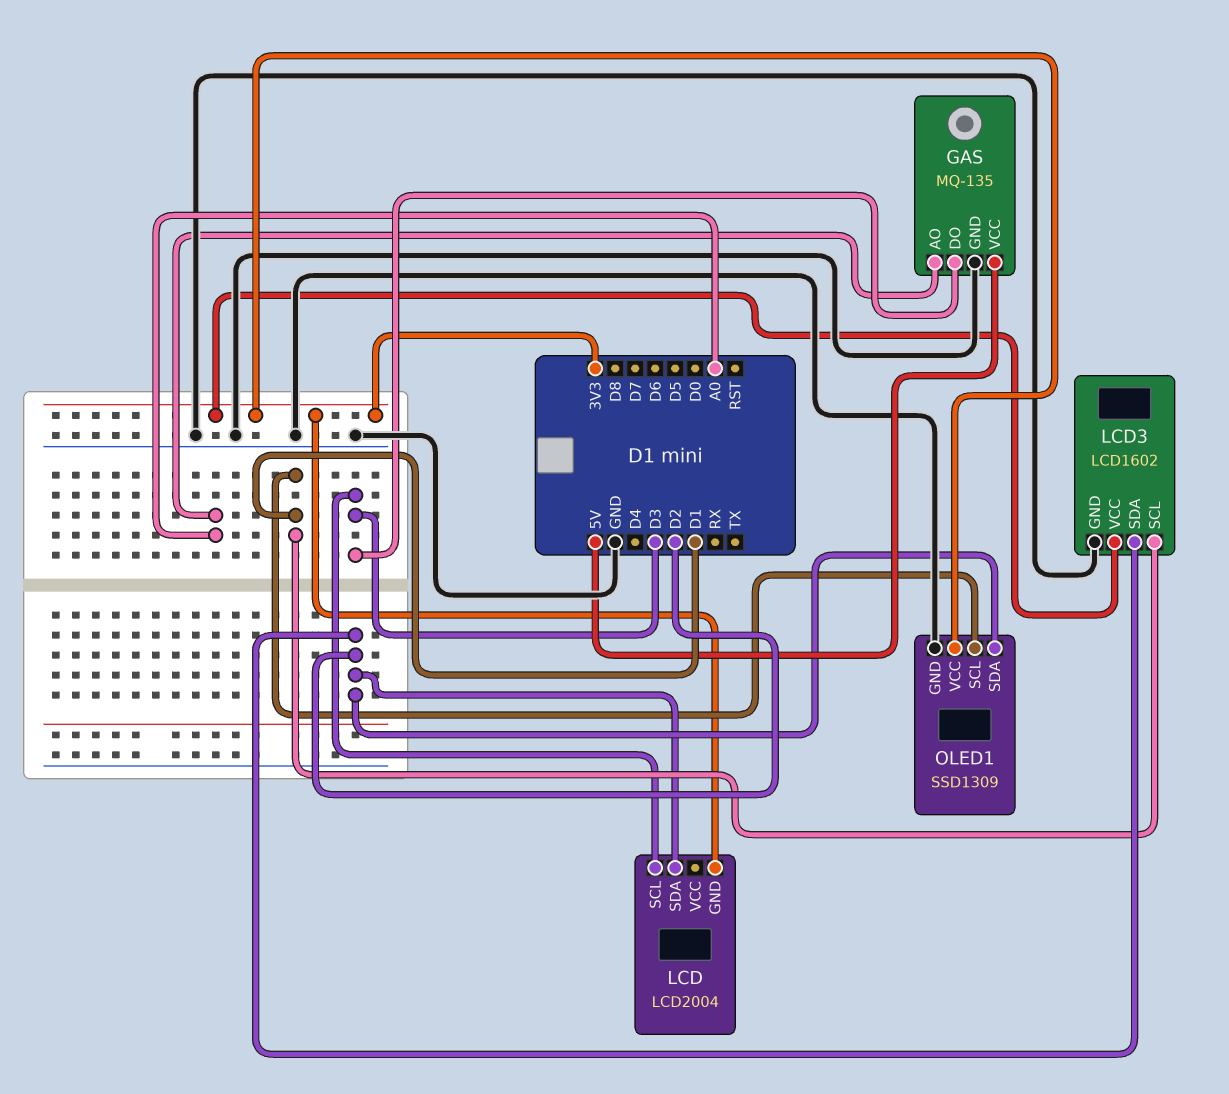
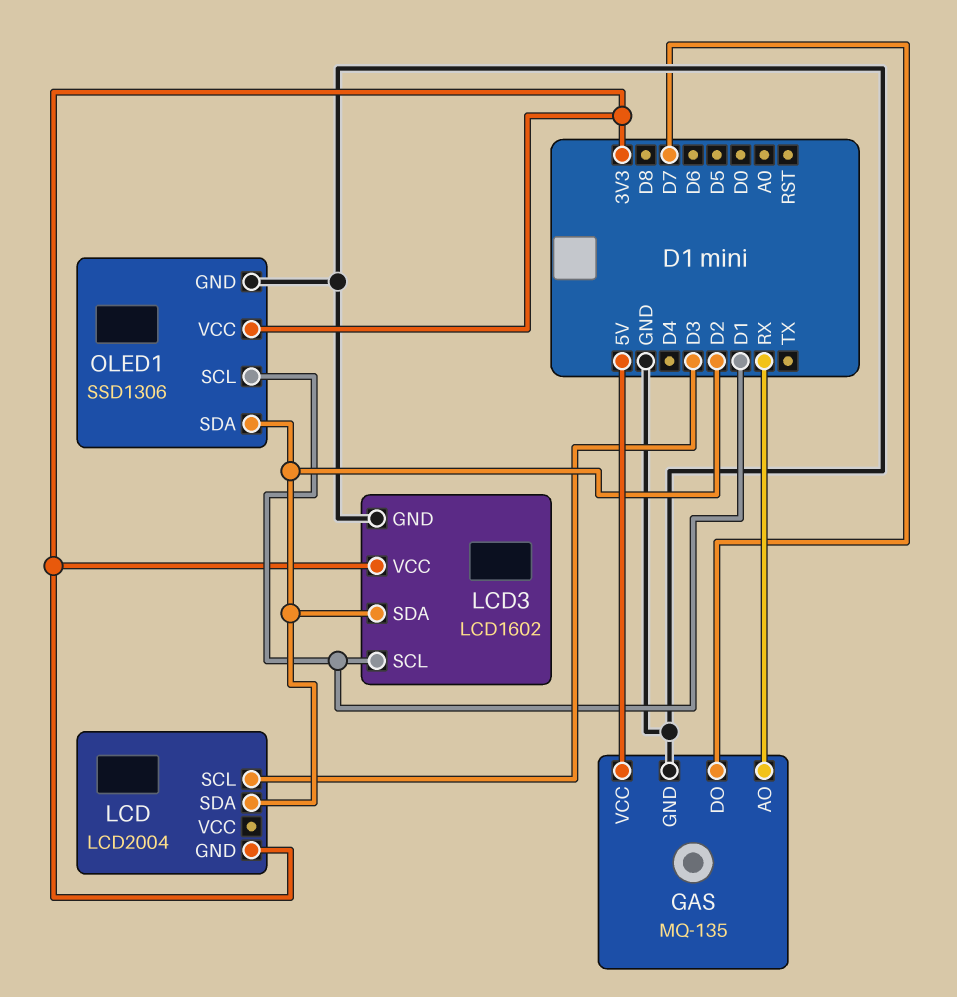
GAS pin AO: A0 -> RX
GAS pin DO: D3 -> D7
OLED1: SSD1309 -> SSD1306

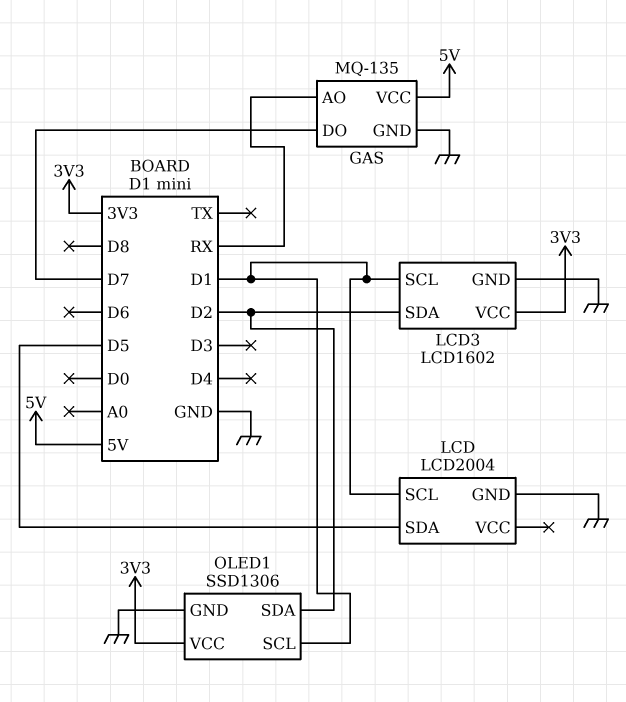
LCD pin GND: 3V3 -> GND
LCD pin SCL: D3 -> D1
LCD pin SDA: D2 -> D5

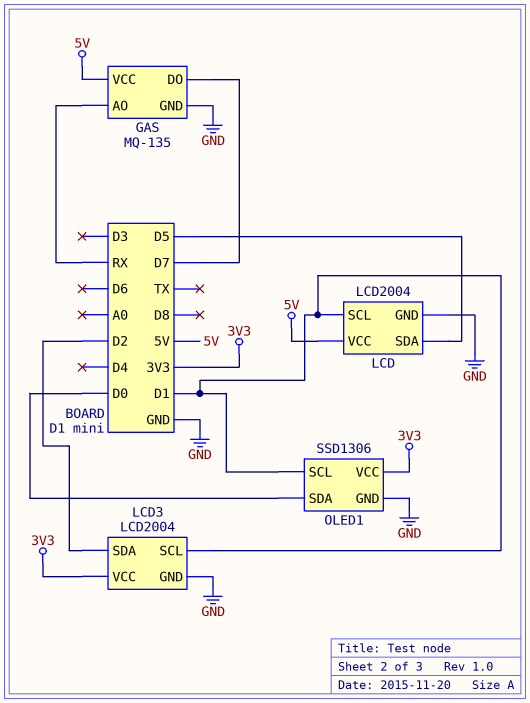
LCD pin VCC: none -> 5V
LCD3: LCD1602 -> LCD2004
OLED1 pin SDA: D2 -> D0

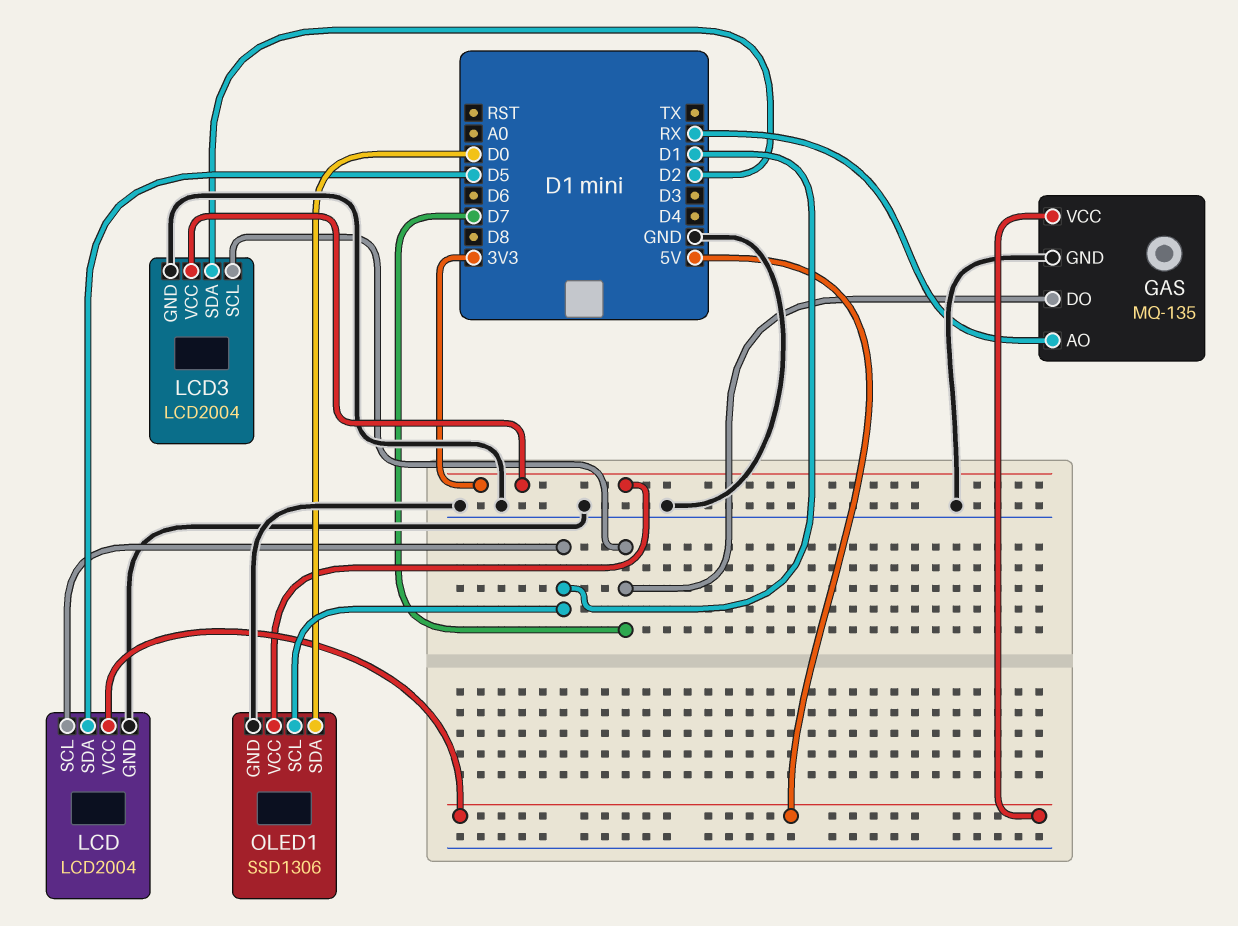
LCD3 pin SCL: D1 -> D7

